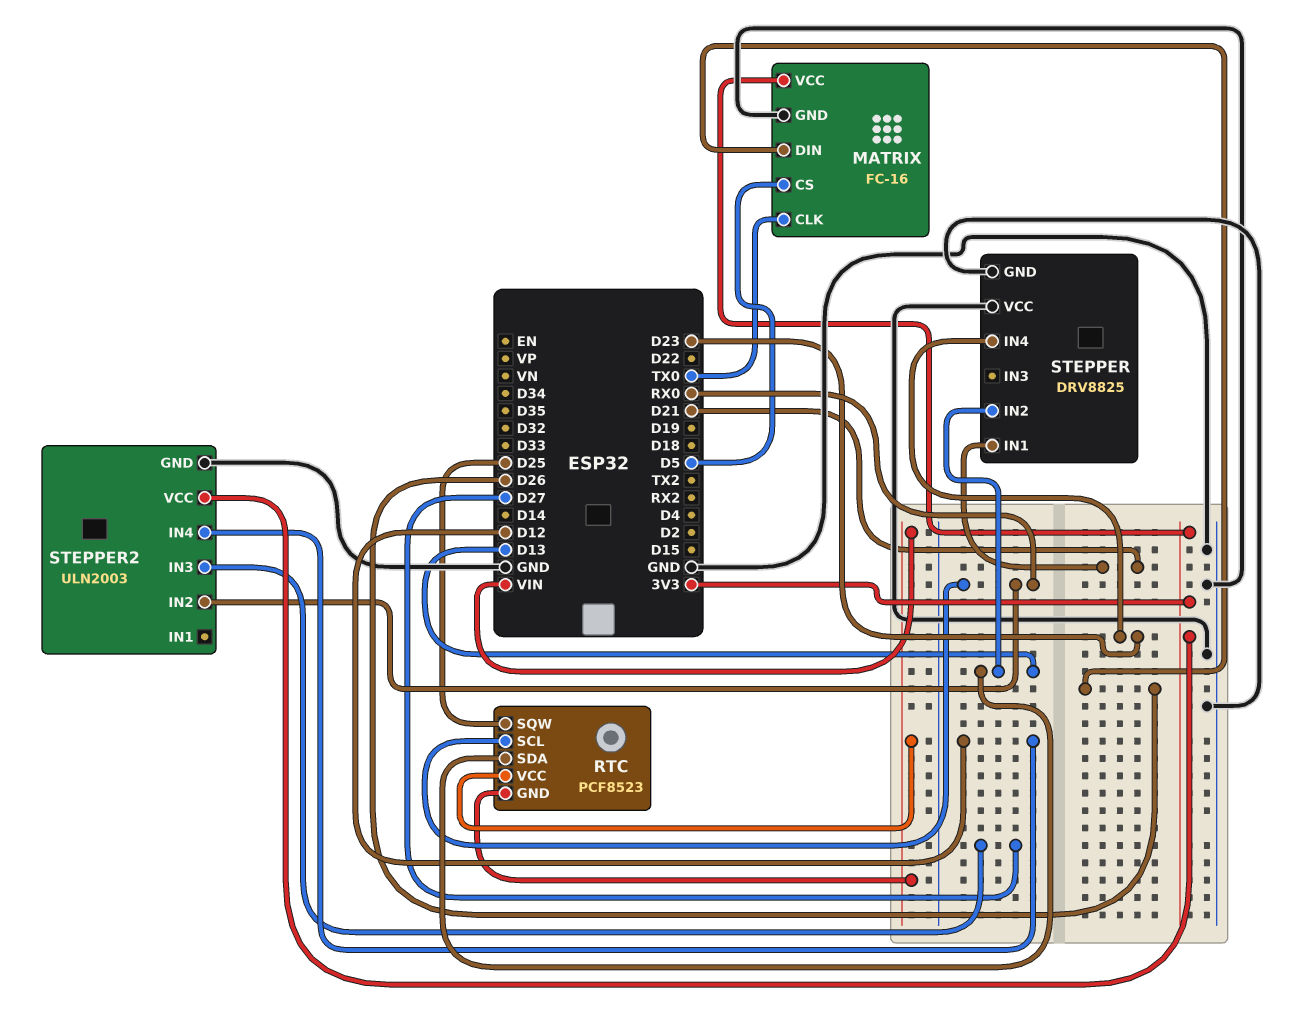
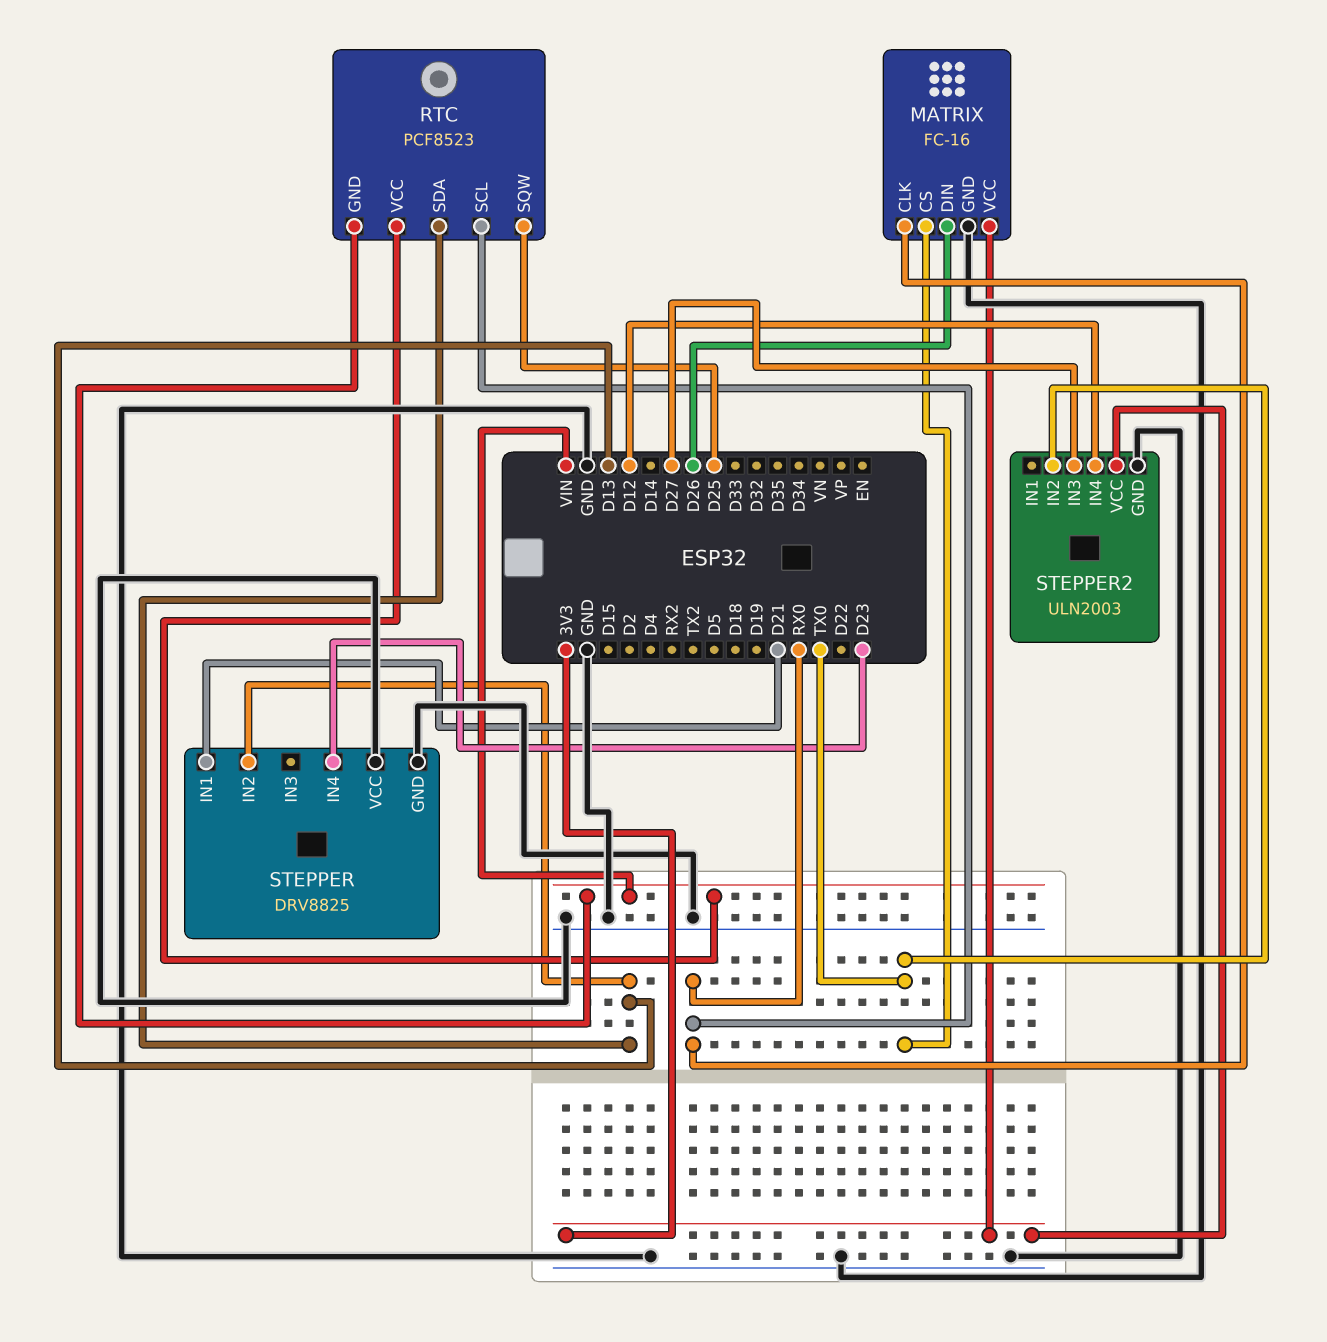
MATRIX pin CLK: TX0 -> RX0
MATRIX pin CS: D5 -> TX0
STEPPER2 pin IN2: RX0 -> TX0

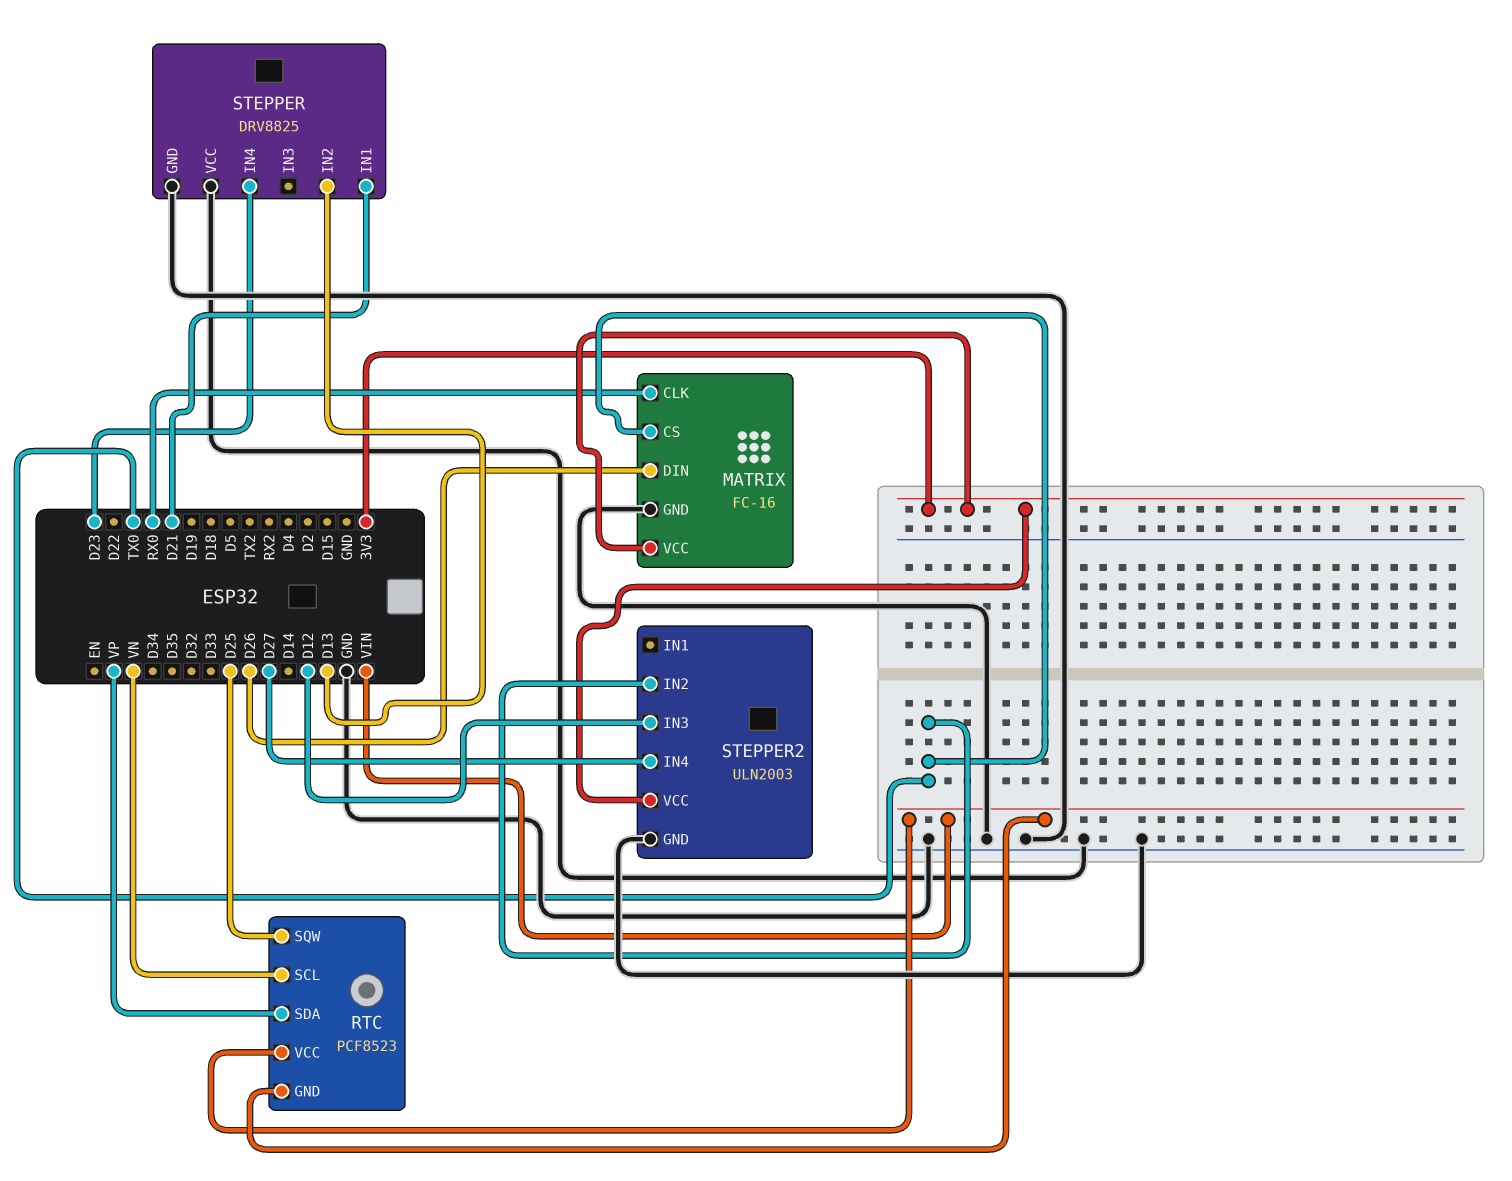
RTC pin SCL: RX0 -> VN
RTC pin SDA: D13 -> VP
STEPPER2 pin IN3: D27 -> D12
STEPPER2 pin IN4: D12 -> D27

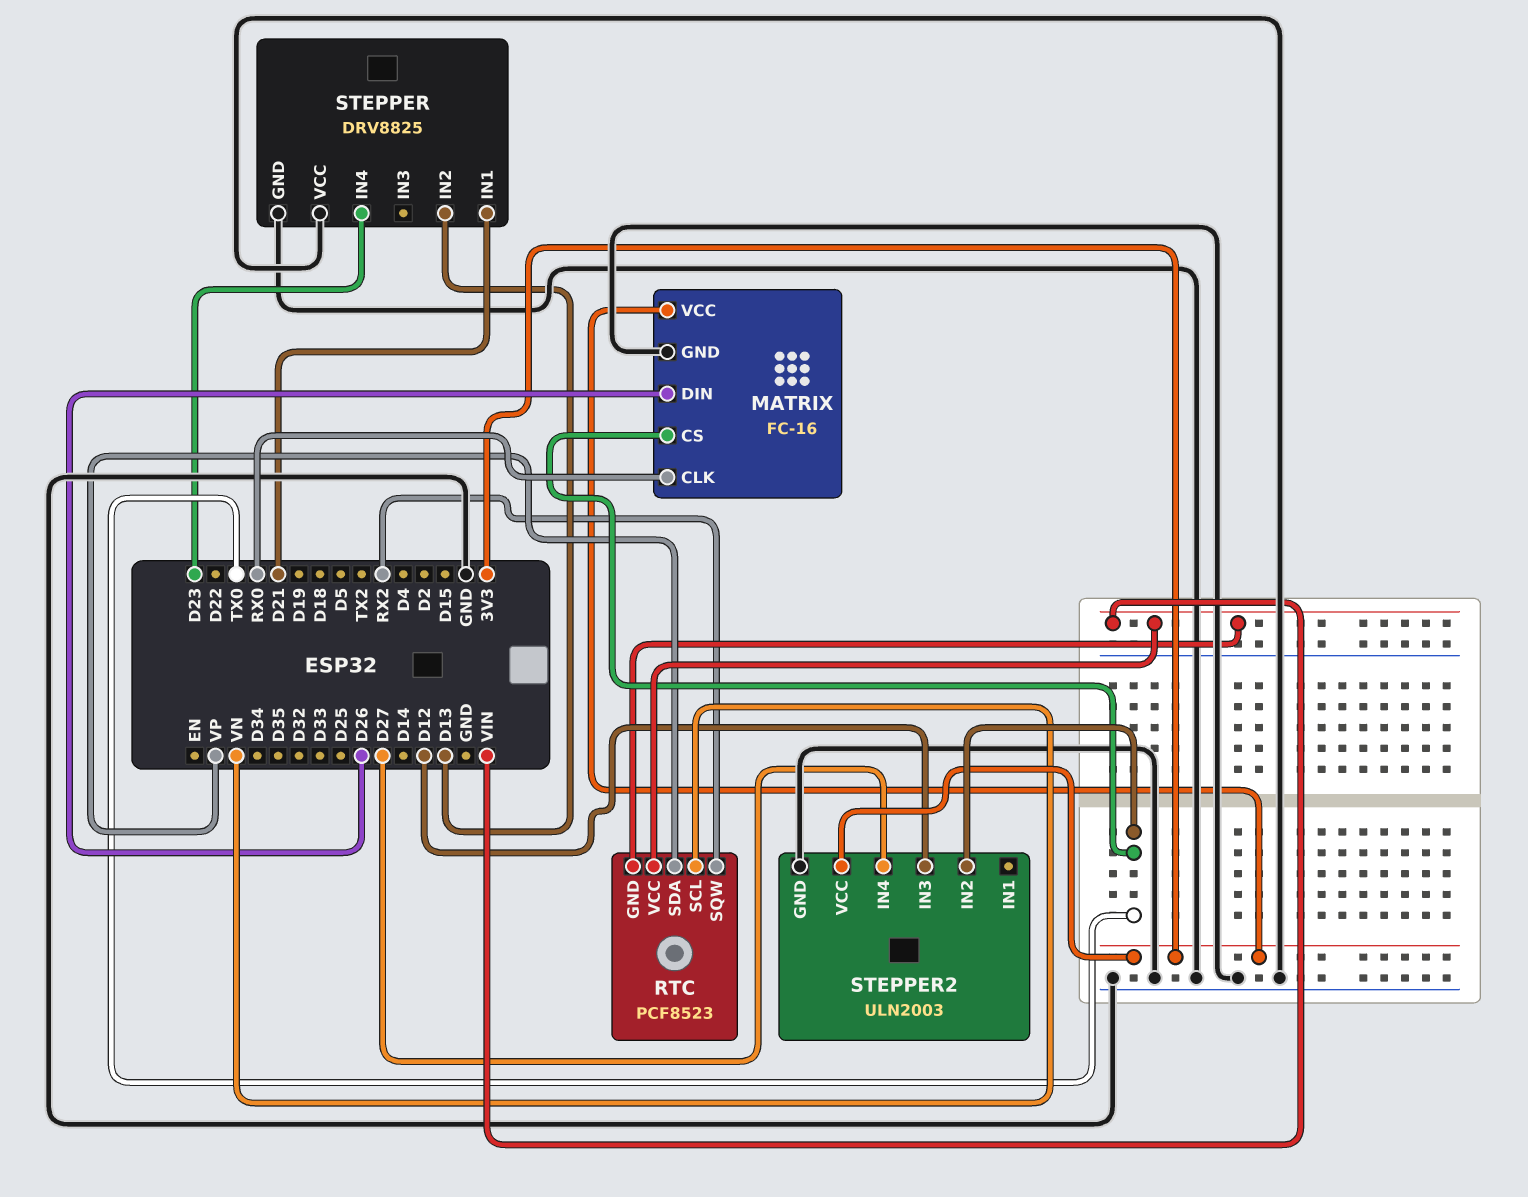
RTC pin SQW: D25 -> RX2

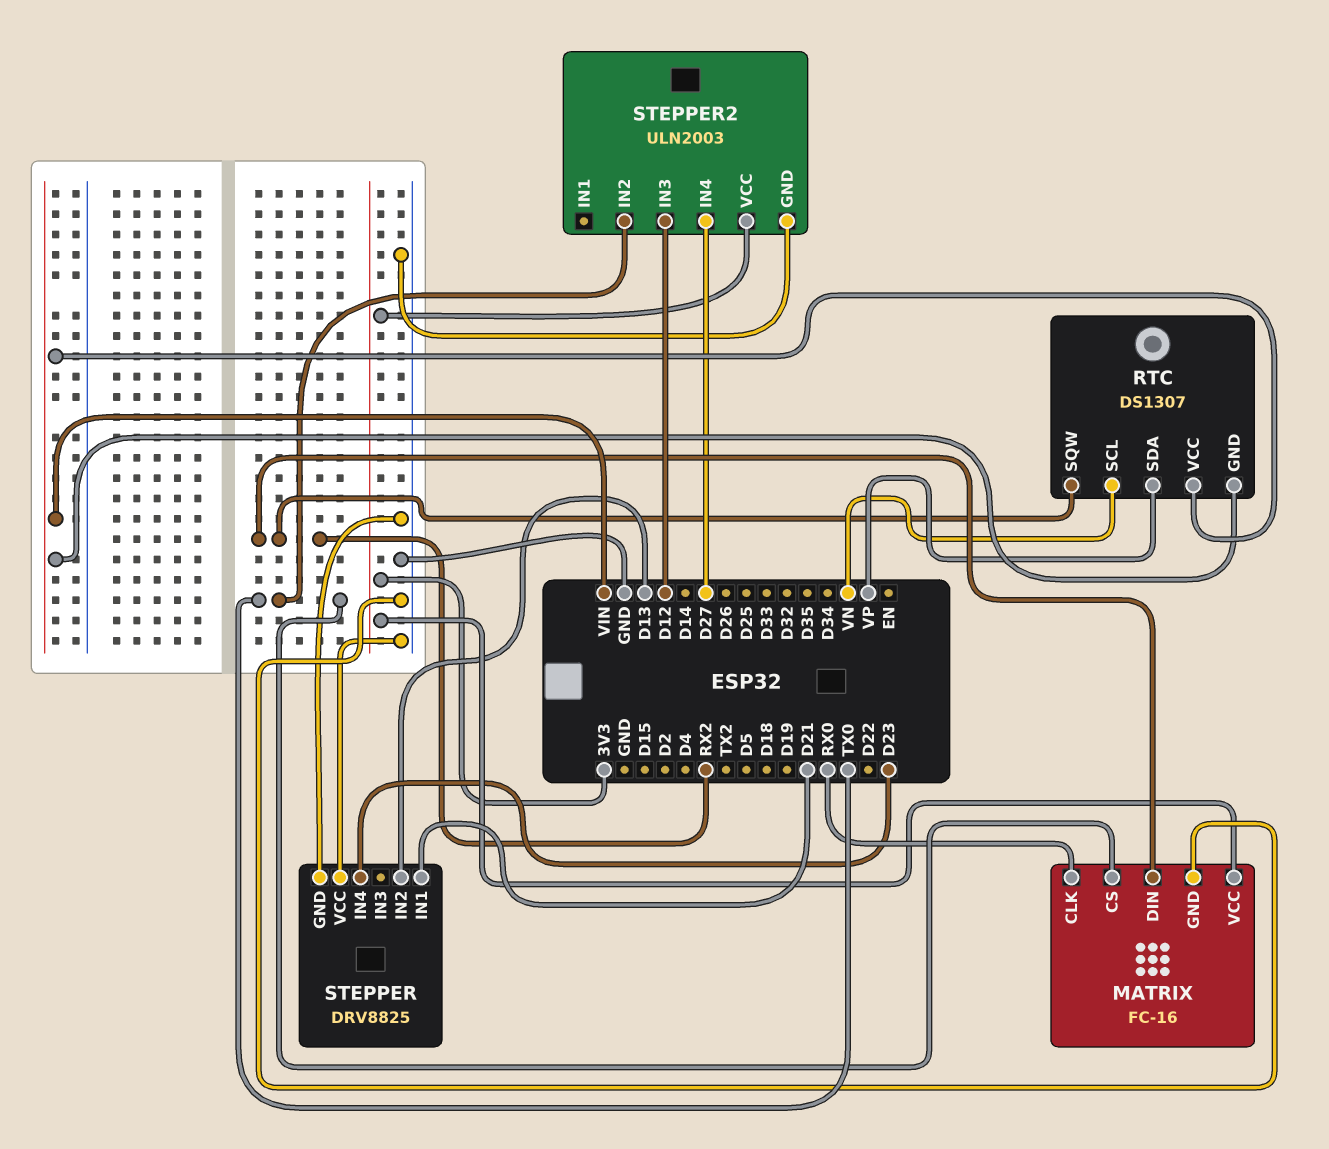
MATRIX pin DIN: D26 -> RX2
RTC: PCF8523 -> DS1307

